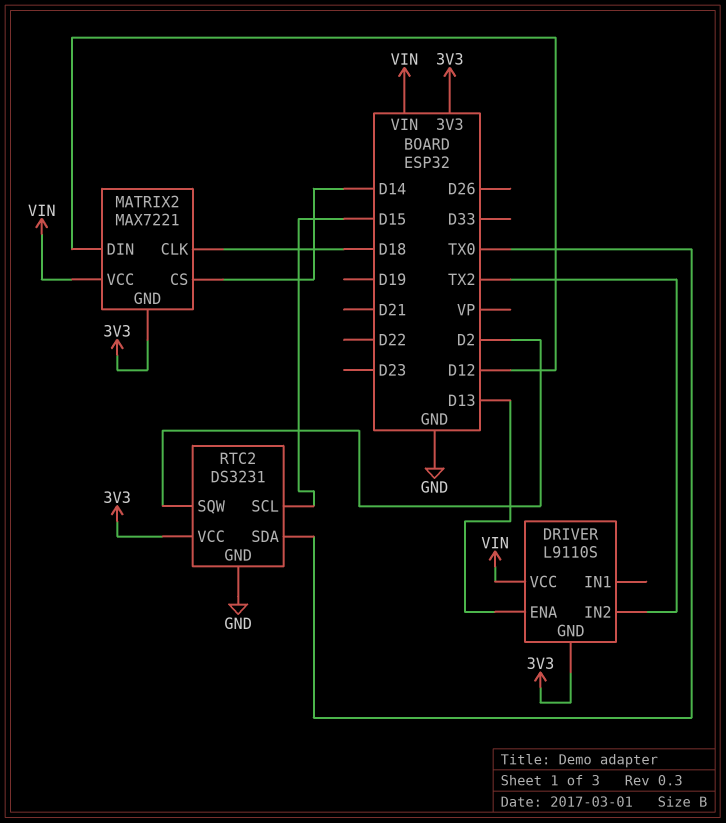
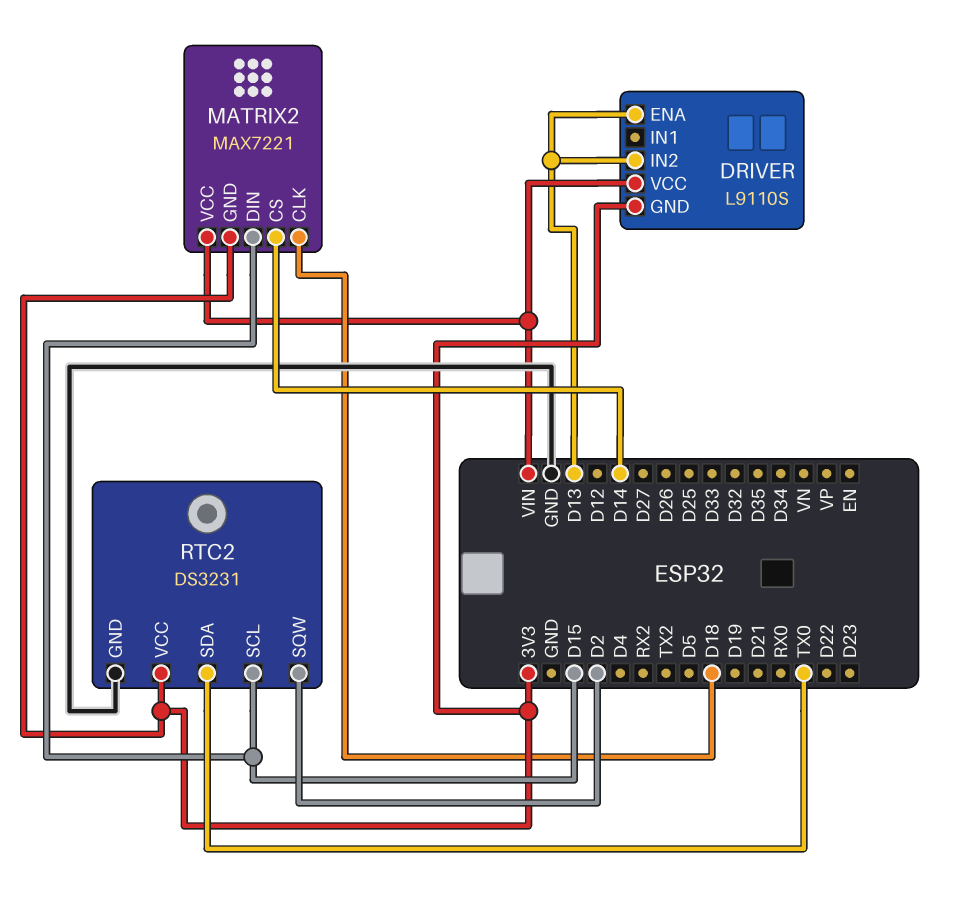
DRIVER pin IN2: TX2 -> D13
MATRIX2 pin DIN: D12 -> D15

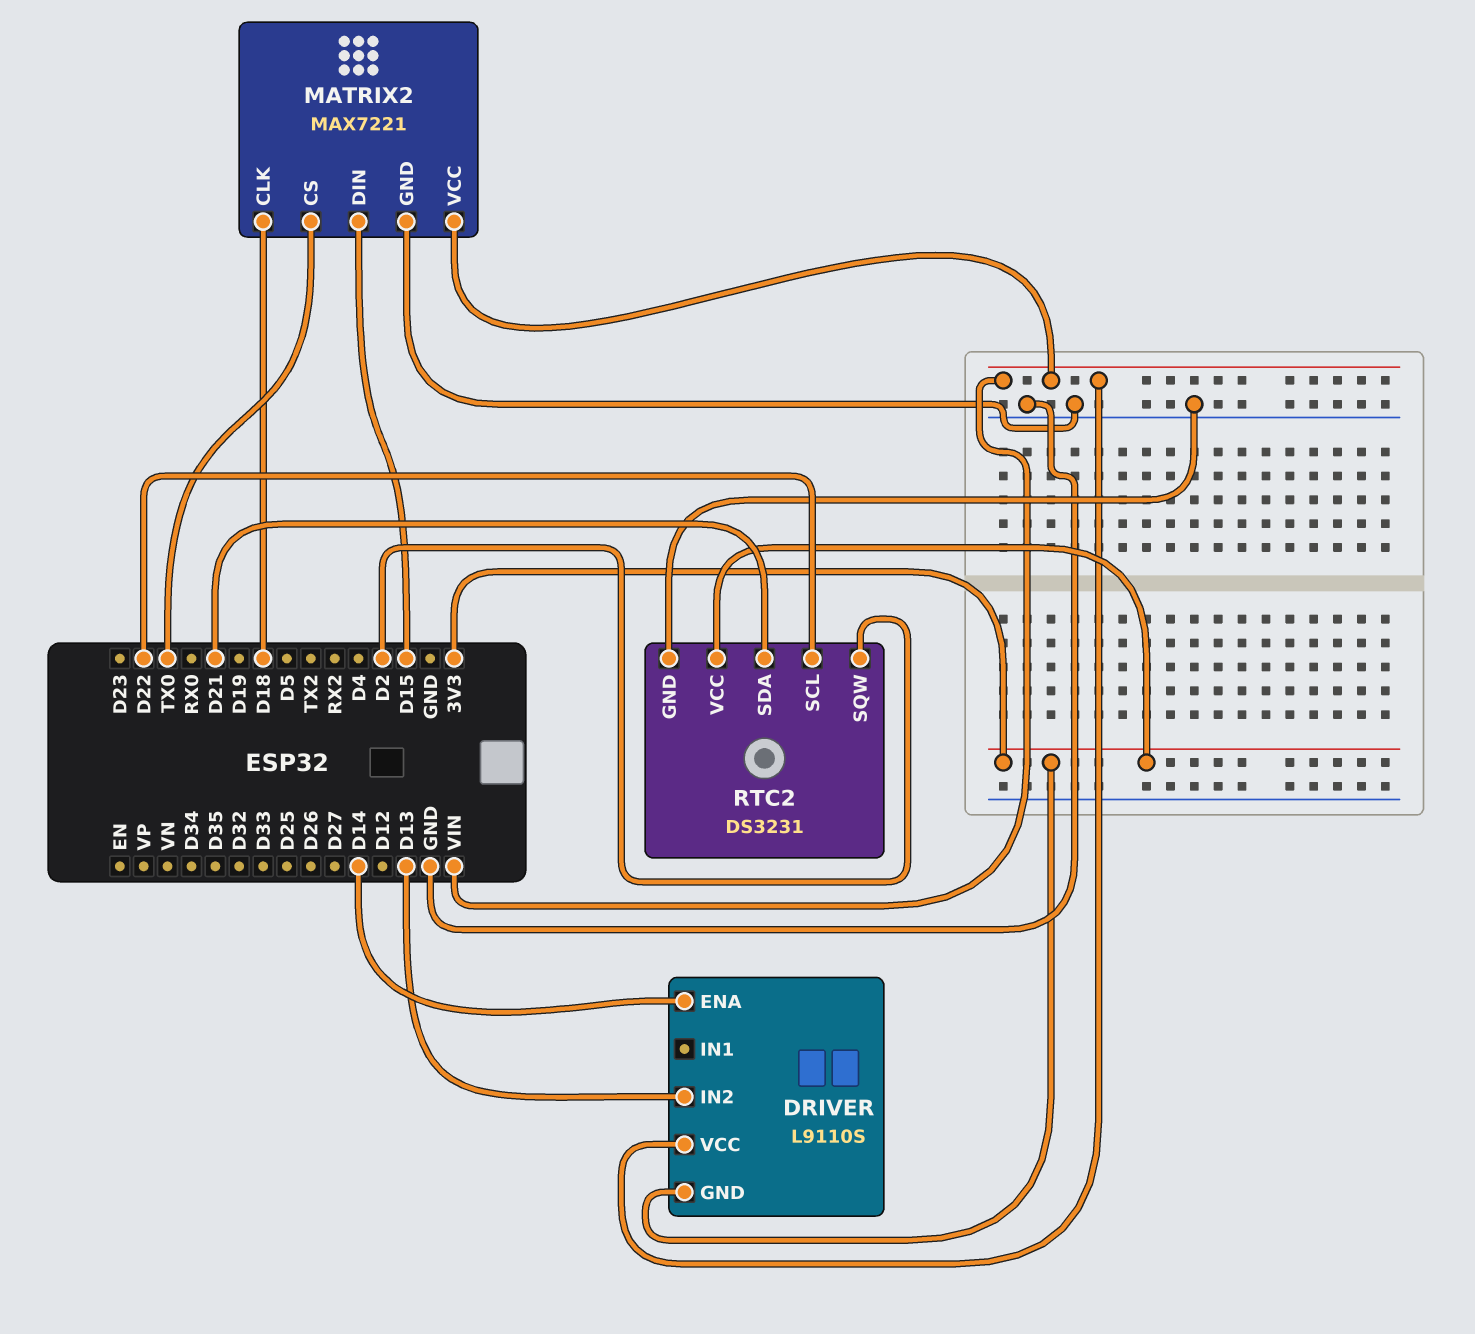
DRIVER pin ENA: D13 -> D14
MATRIX2 pin CS: D14 -> TX0
MATRIX2 pin GND: 3V3 -> GND
RTC2 pin SCL: D15 -> D22
RTC2 pin SDA: TX0 -> D21

